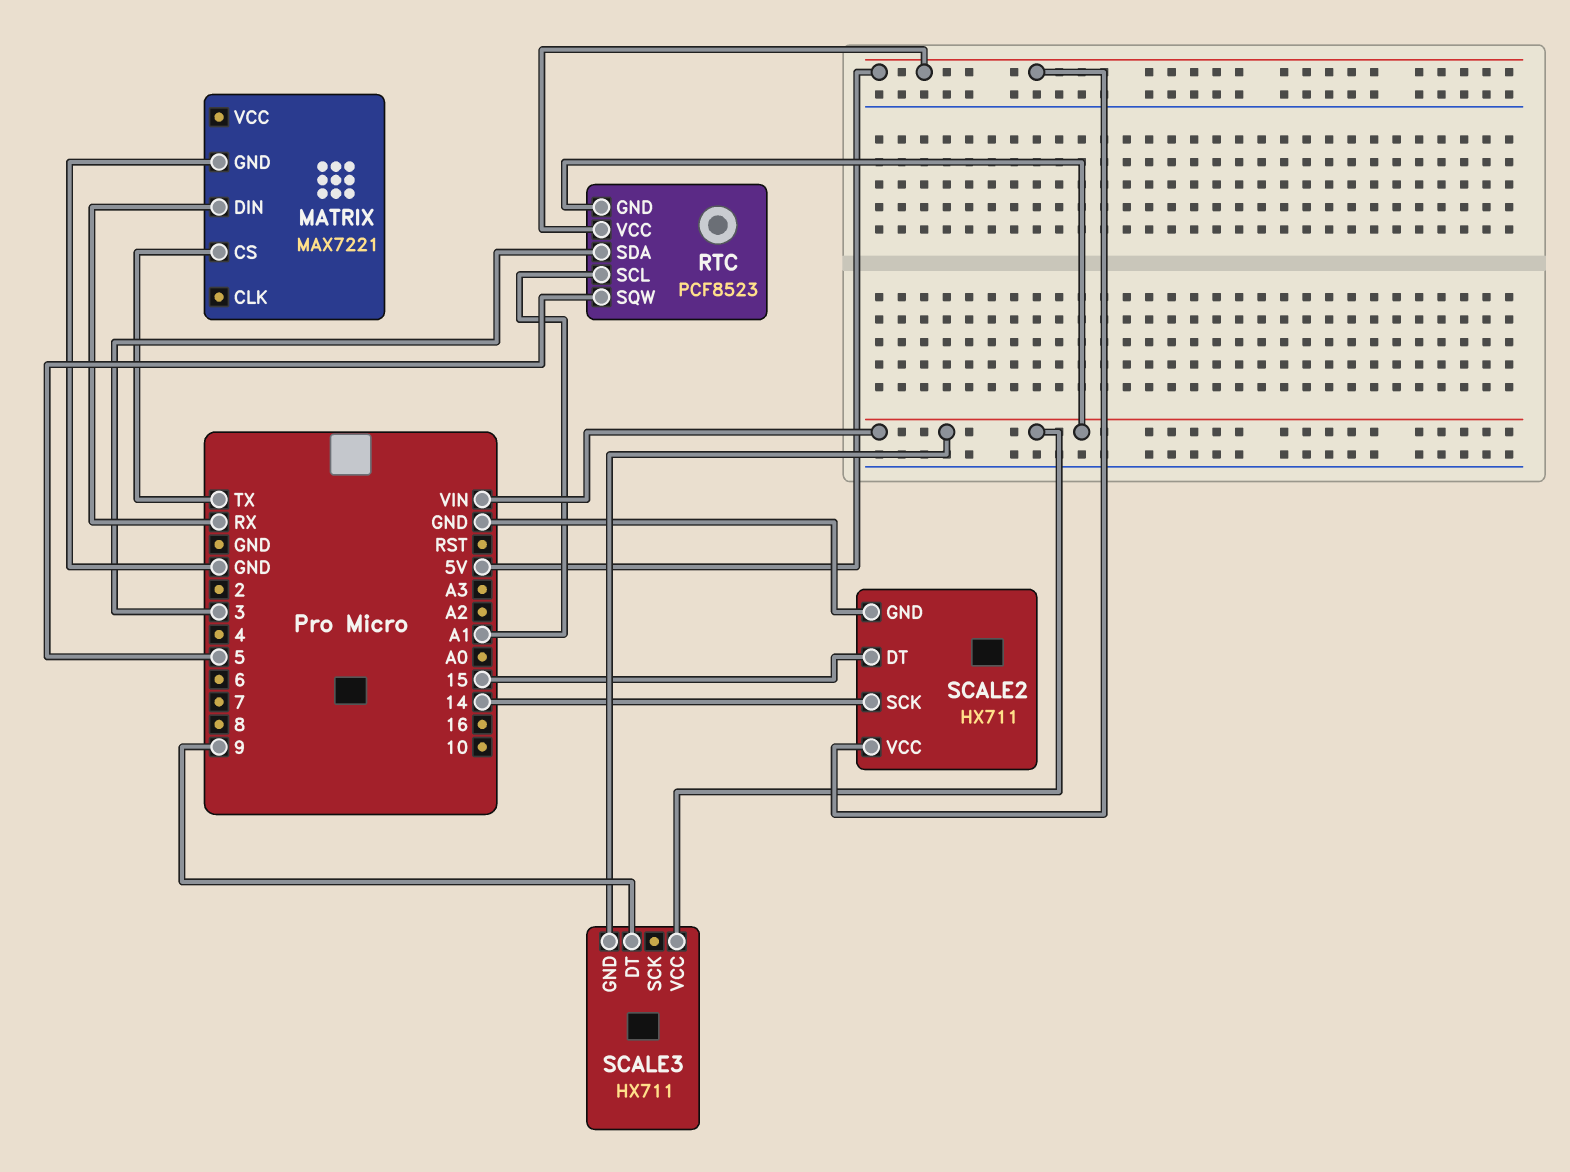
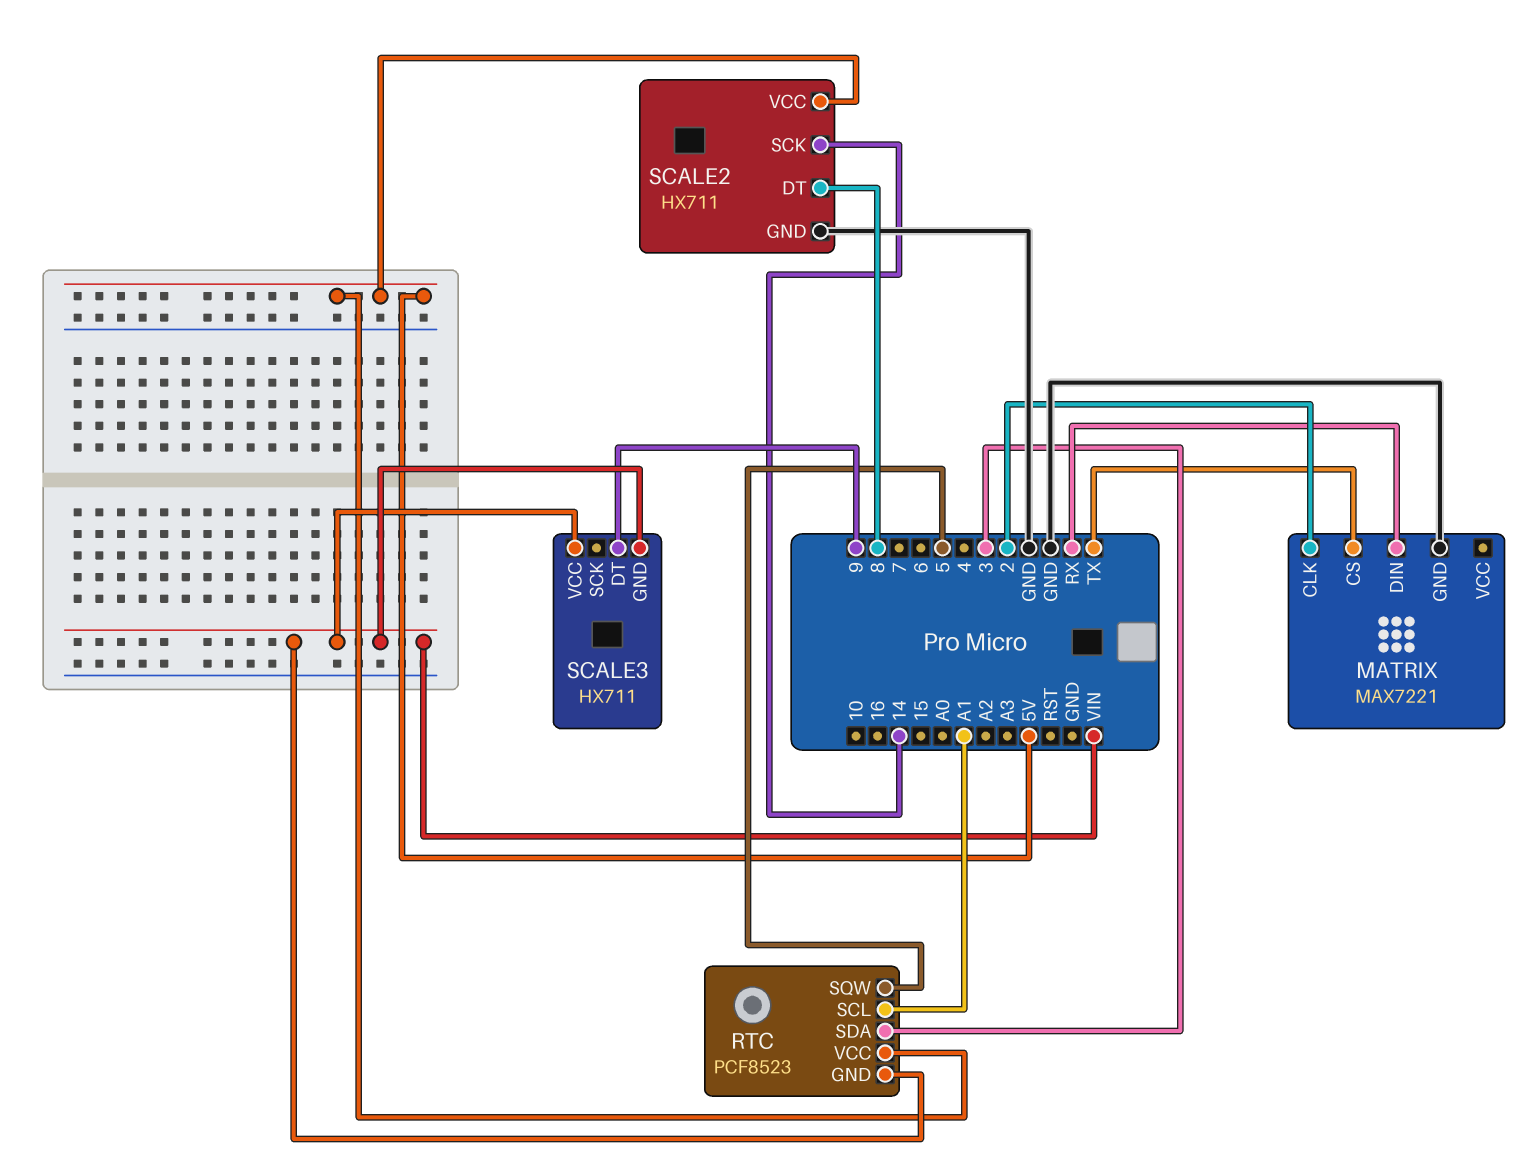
MATRIX pin CLK: none -> 2
SCALE2 pin DT: 15 -> 8

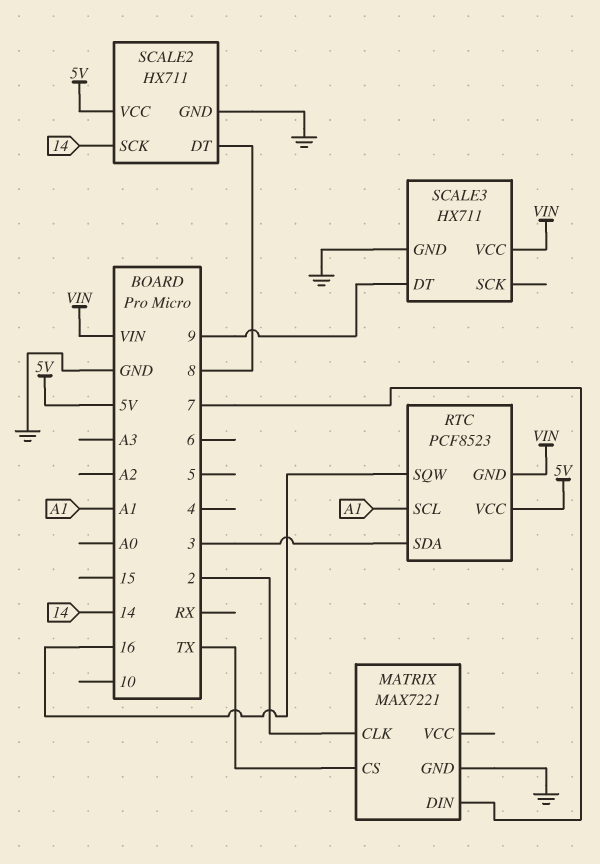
MATRIX pin DIN: RX -> 7
RTC pin SQW: 5 -> 16
SCALE3 pin GND: VIN -> GND

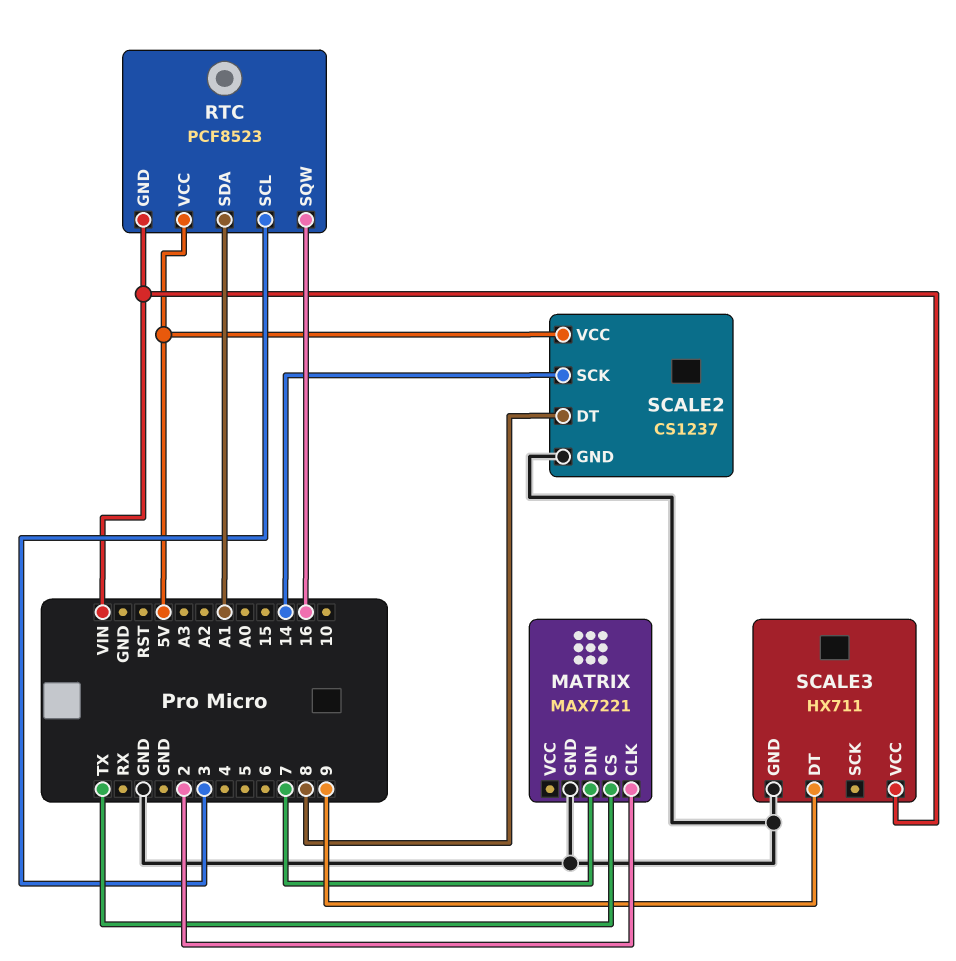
RTC pin SCL: A1 -> 3
RTC pin SDA: 3 -> A1
SCALE2: HX711 -> CS1237

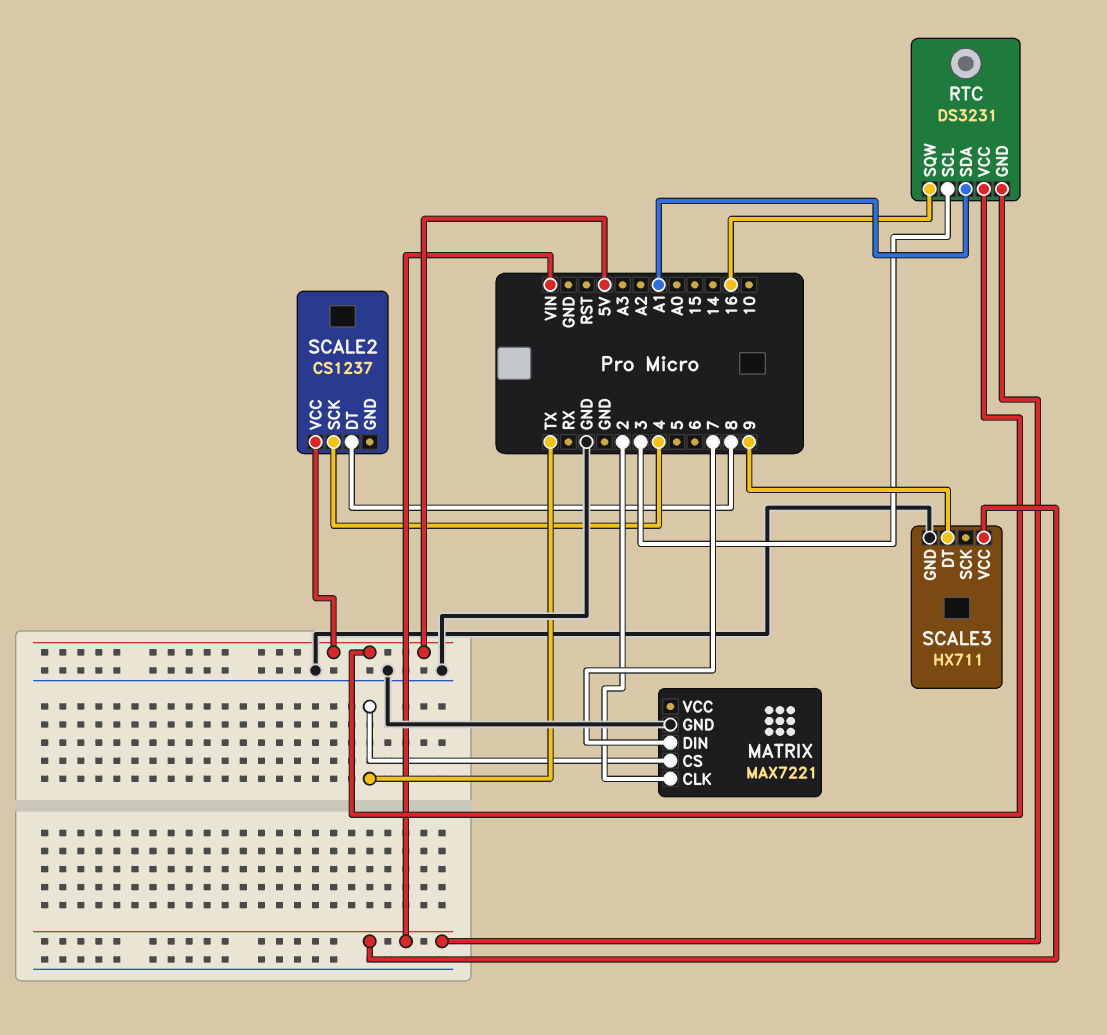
RTC: PCF8523 -> DS3231
SCALE2 pin GND: GND -> none
SCALE2 pin SCK: 14 -> 4

